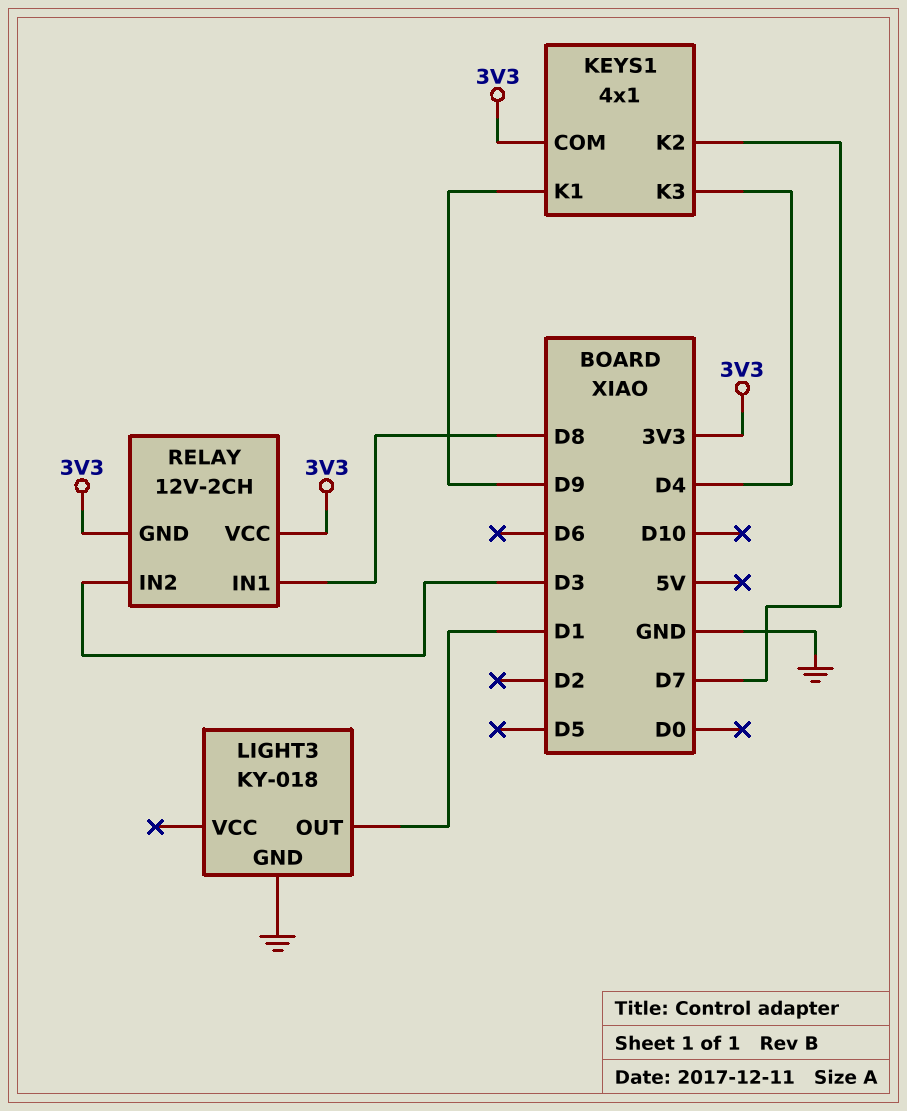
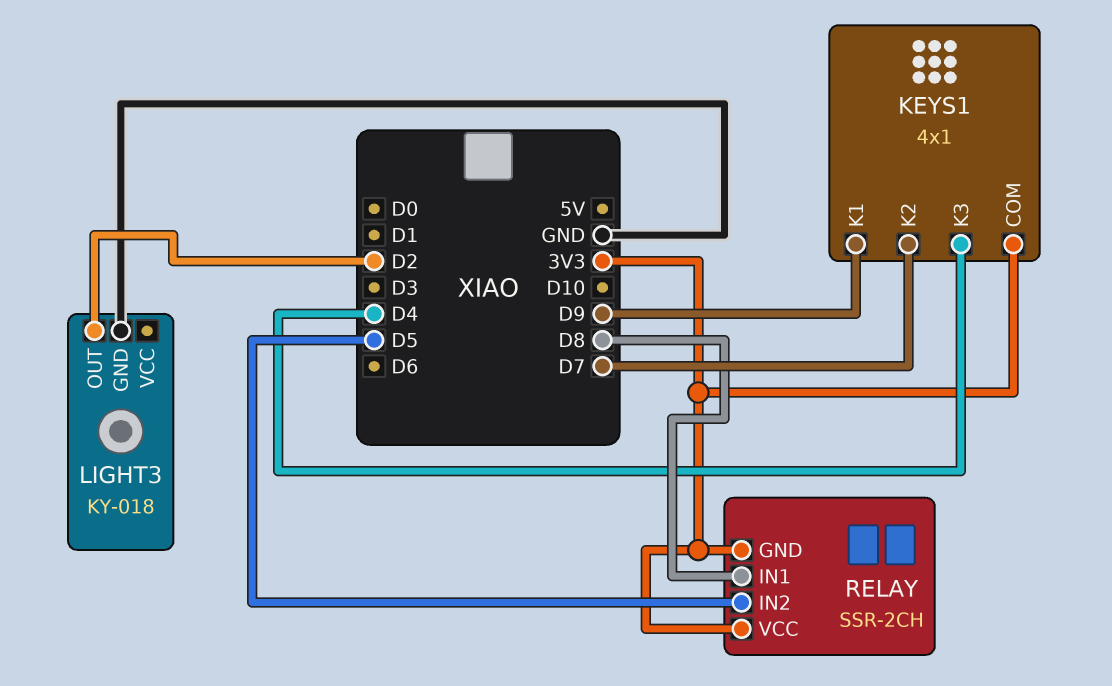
LIGHT3 pin OUT: D1 -> D2
RELAY: 12V-2CH -> SSR-2CH
RELAY pin IN2: D3 -> D5

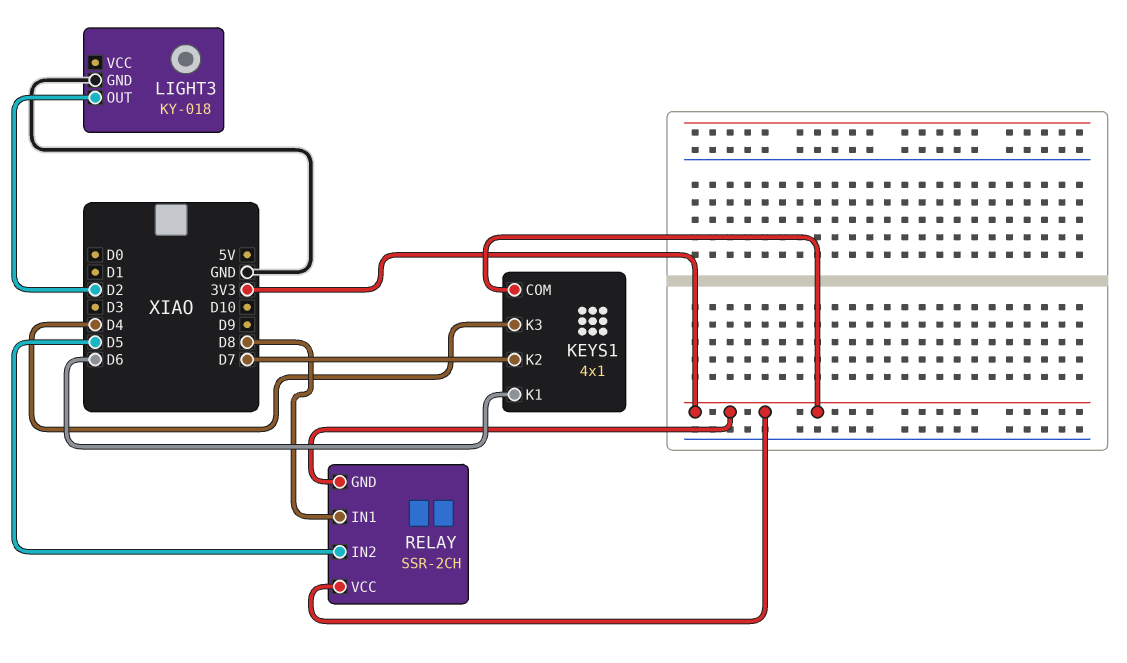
KEYS1 pin K1: D9 -> D6

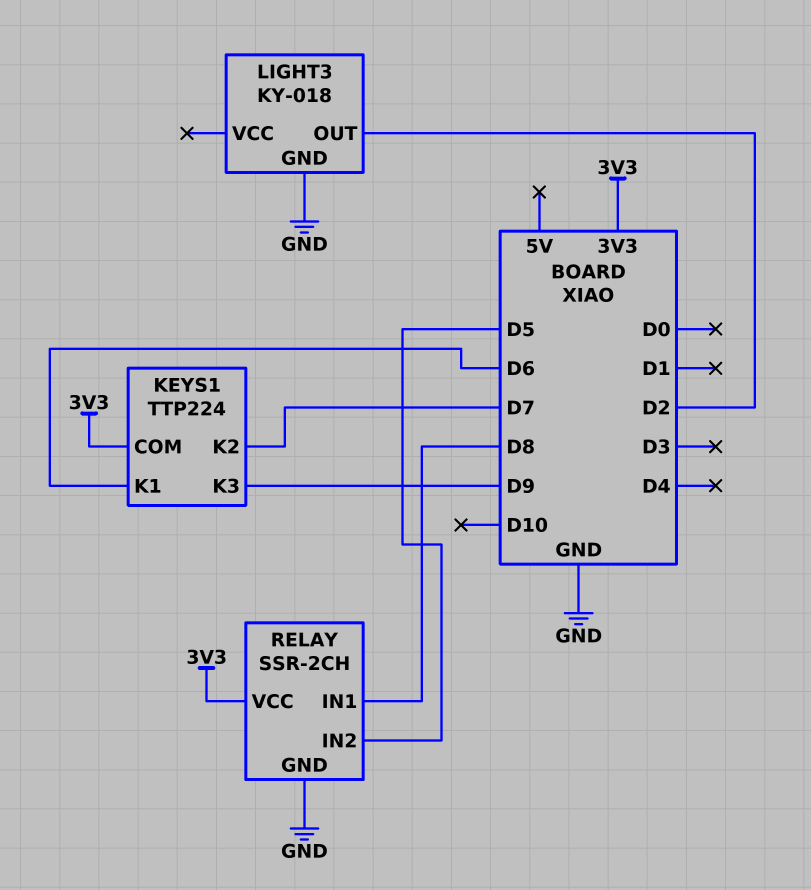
KEYS1: 4x1 -> TTP224
KEYS1 pin K3: D4 -> D9
RELAY pin GND: 3V3 -> GND

